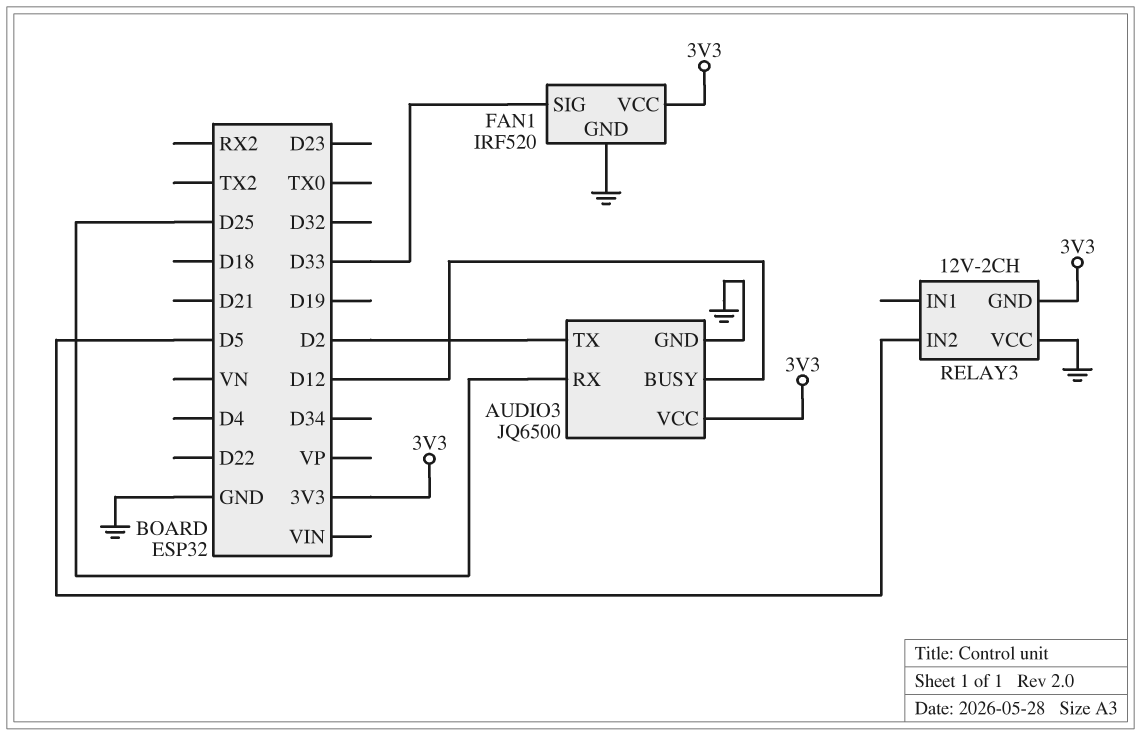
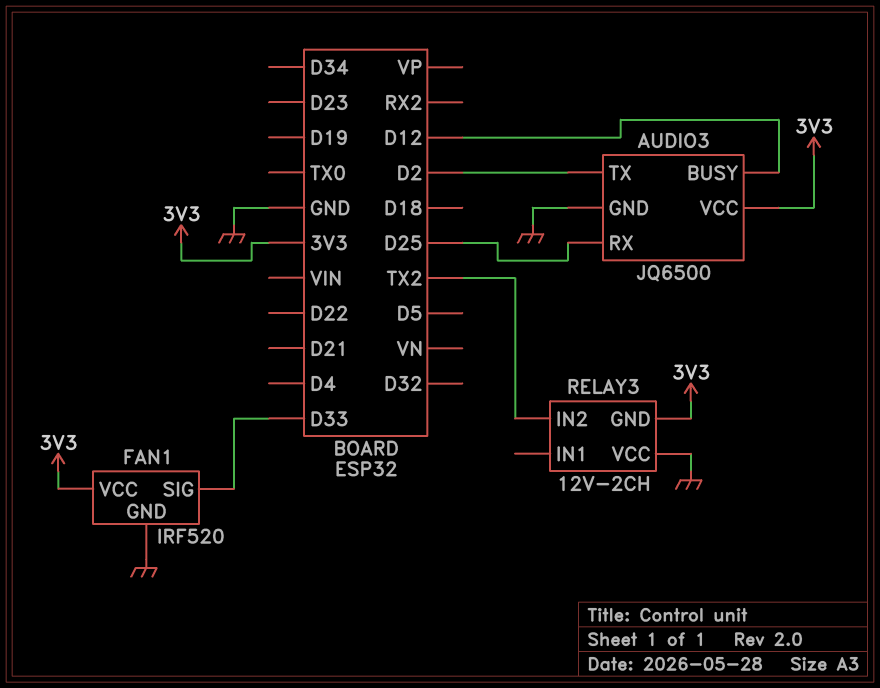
RELAY3 pin IN2: D5 -> TX2

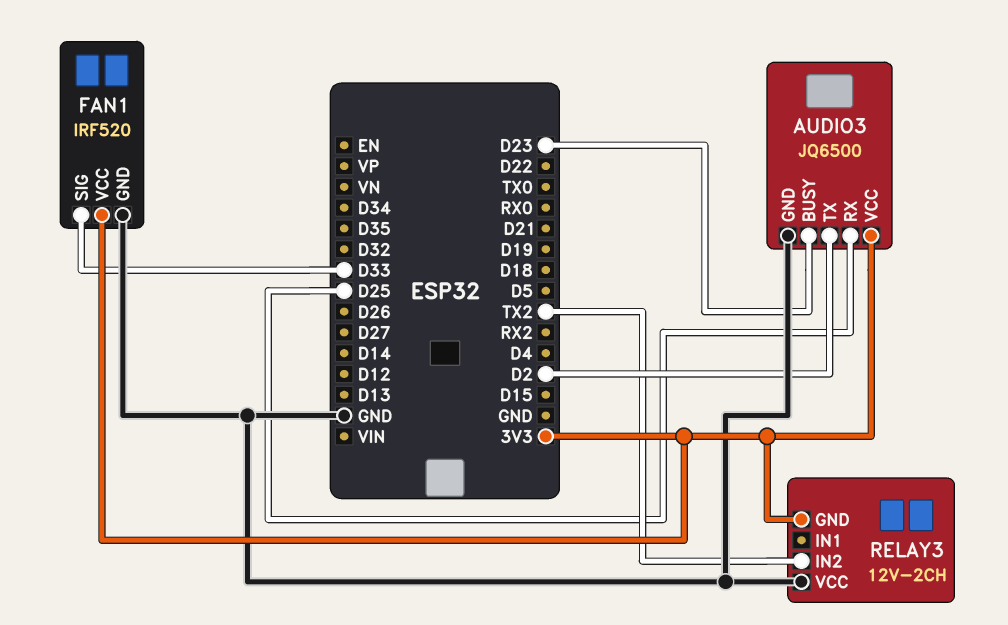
AUDIO3 pin BUSY: D12 -> D23

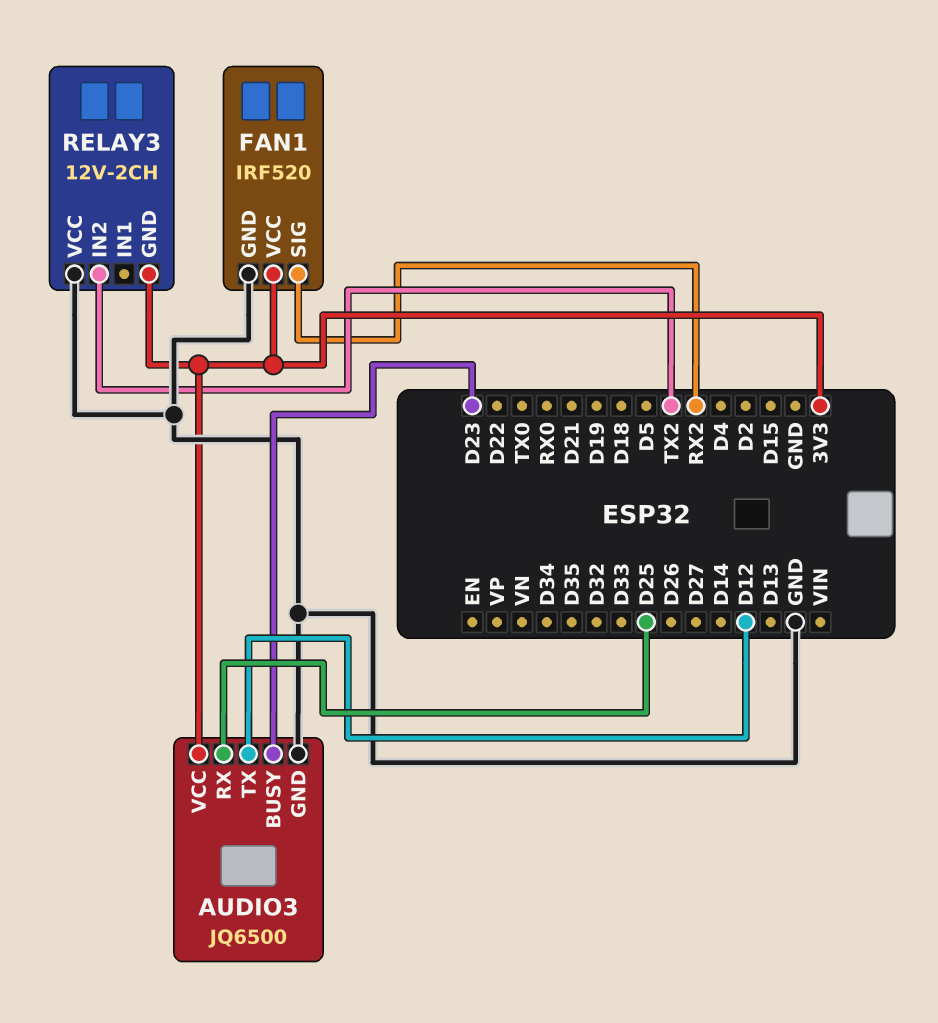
AUDIO3 pin TX: D2 -> D12
FAN1 pin SIG: D33 -> RX2

